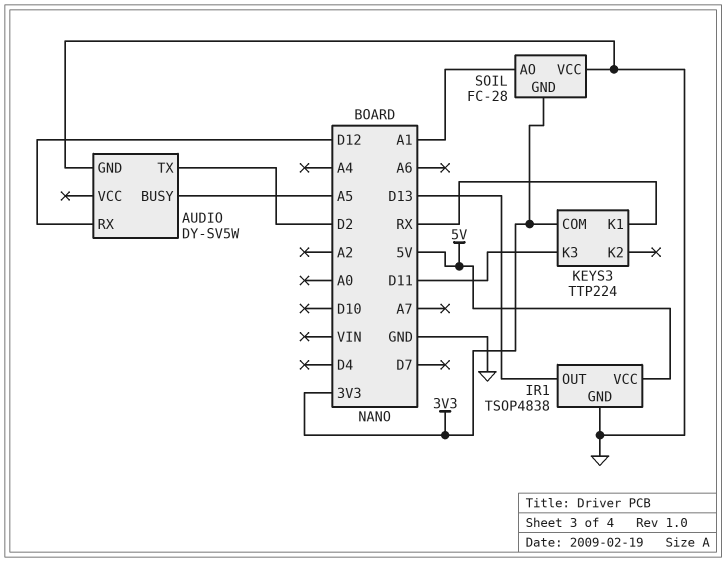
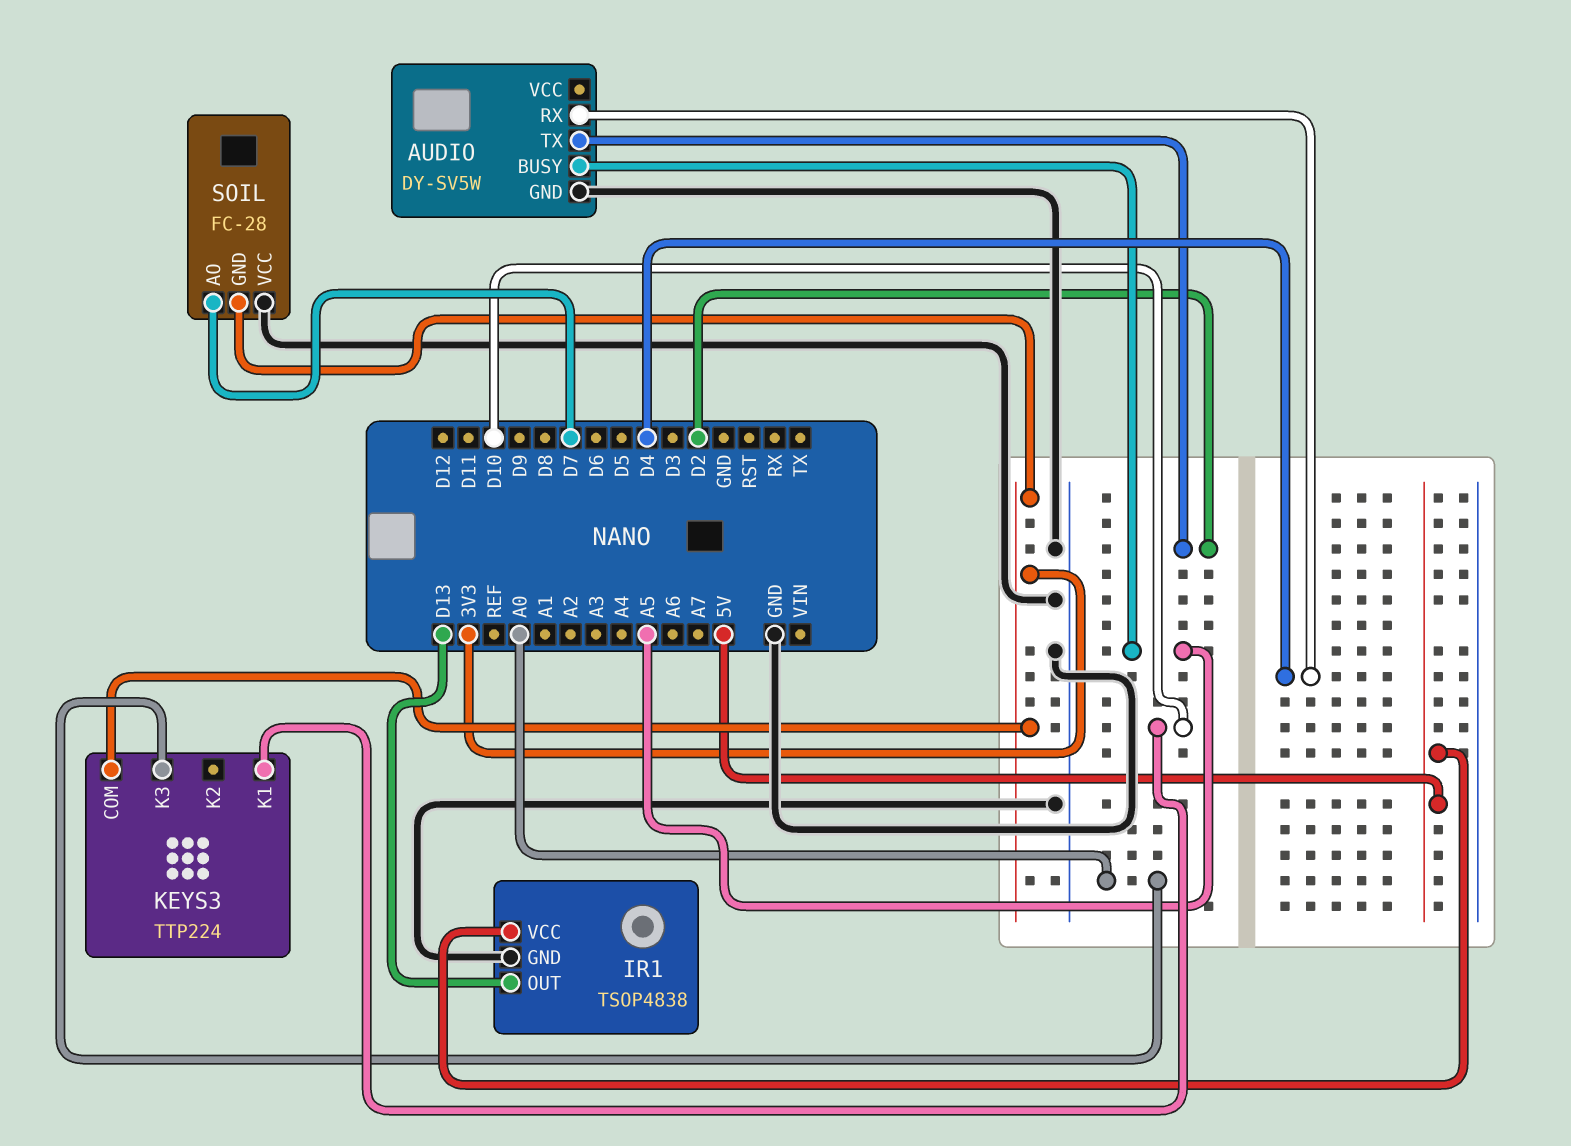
AUDIO pin RX: D12 -> D4
KEYS3 pin K1: RX -> D10
KEYS3 pin K3: D11 -> A0
SOIL pin AO: A1 -> D7

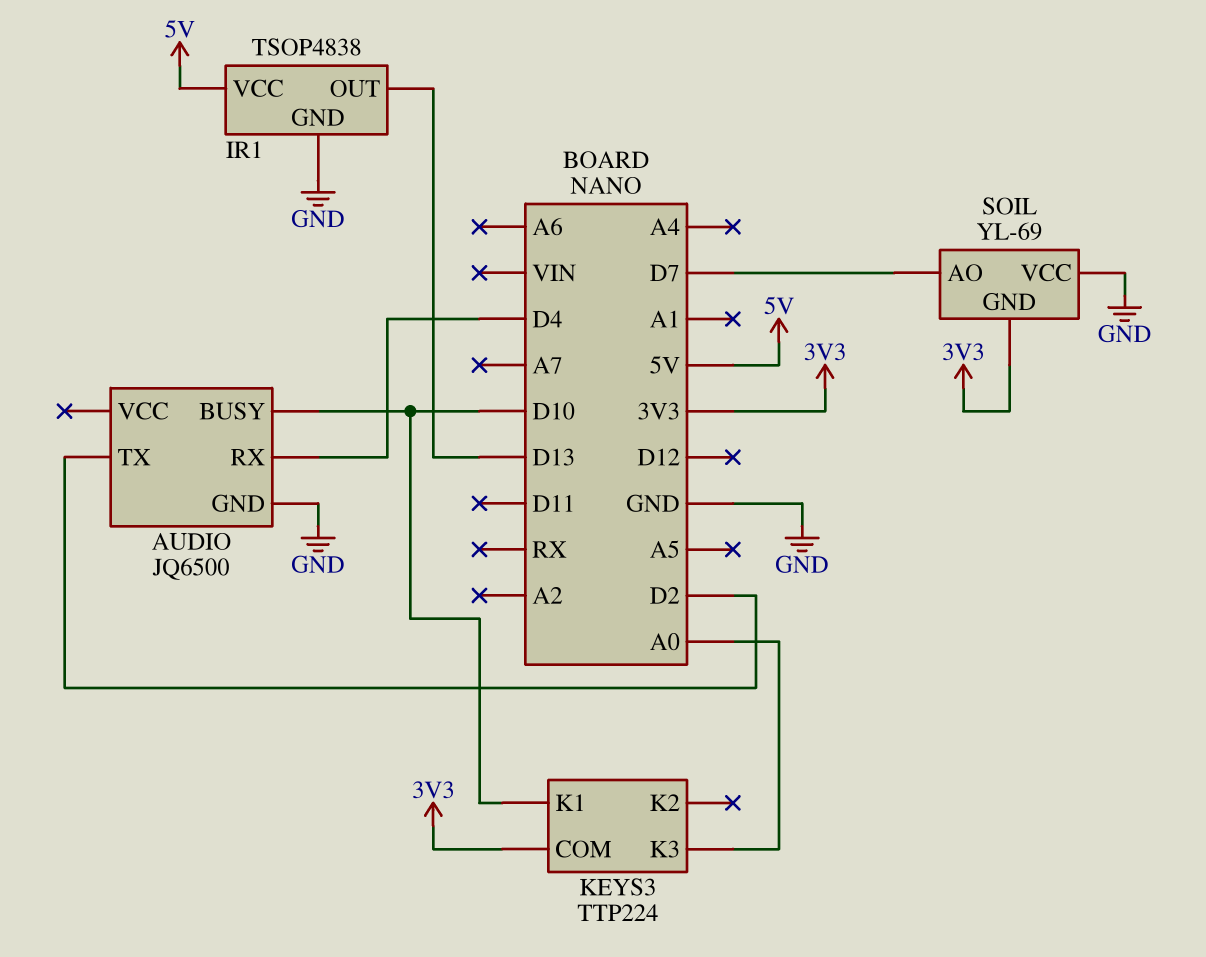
AUDIO: DY-SV5W -> JQ6500
AUDIO pin BUSY: A5 -> D10
SOIL: FC-28 -> YL-69

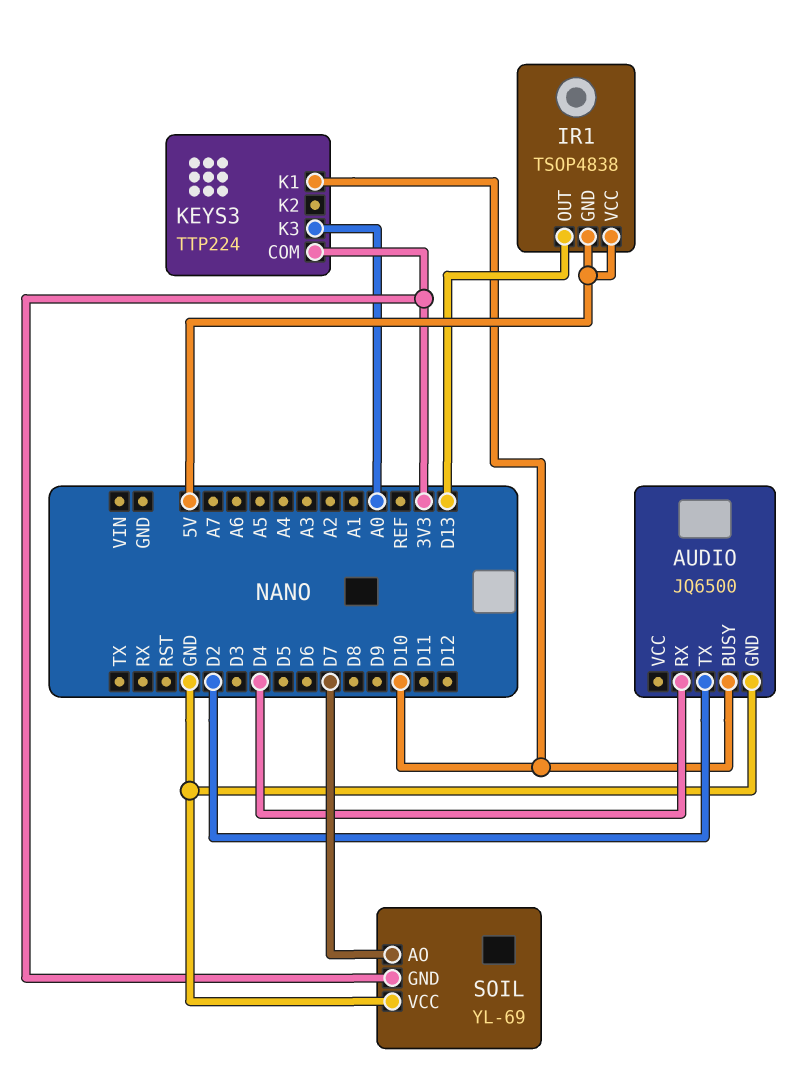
IR1 pin GND: GND -> 5V

